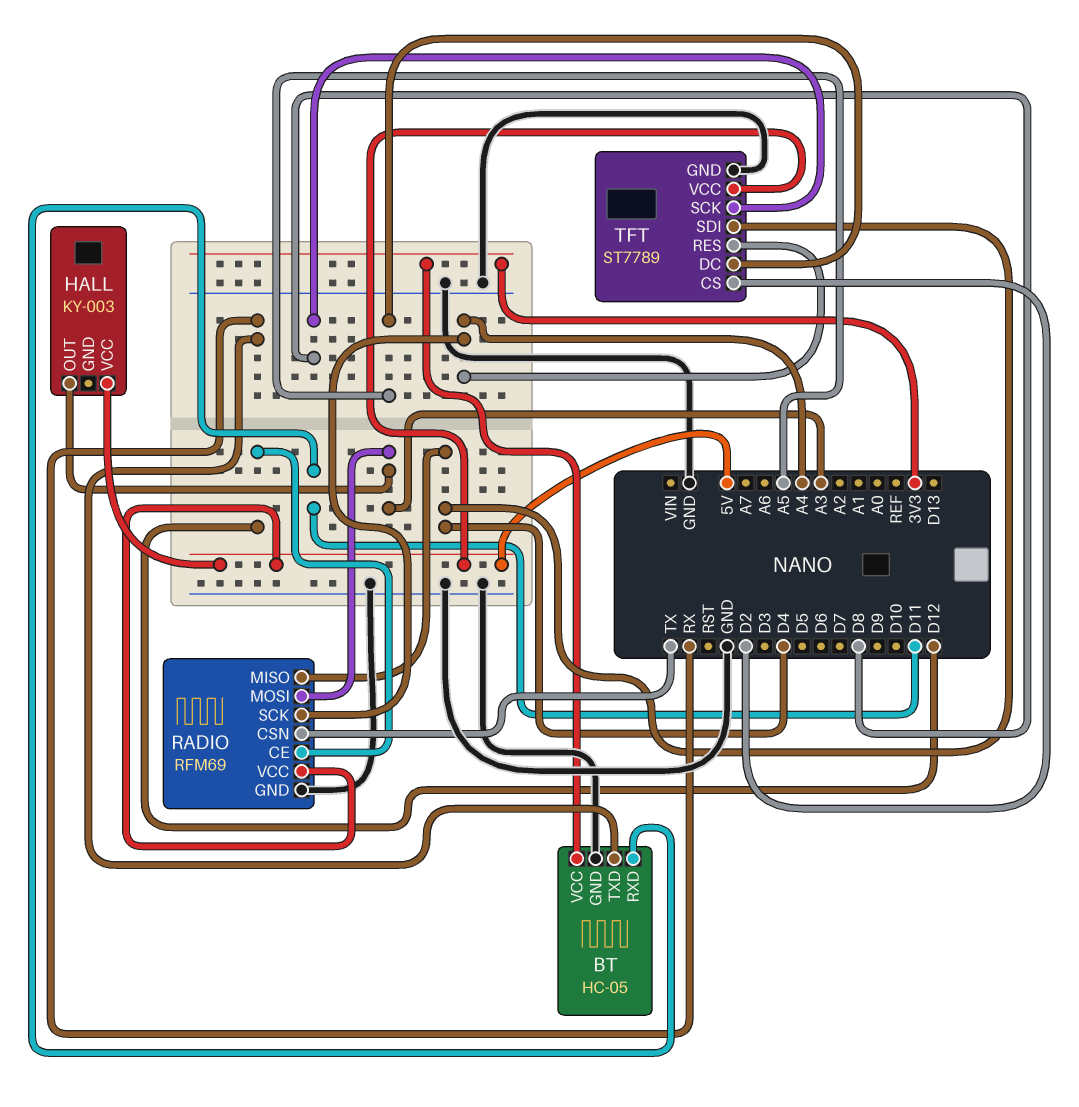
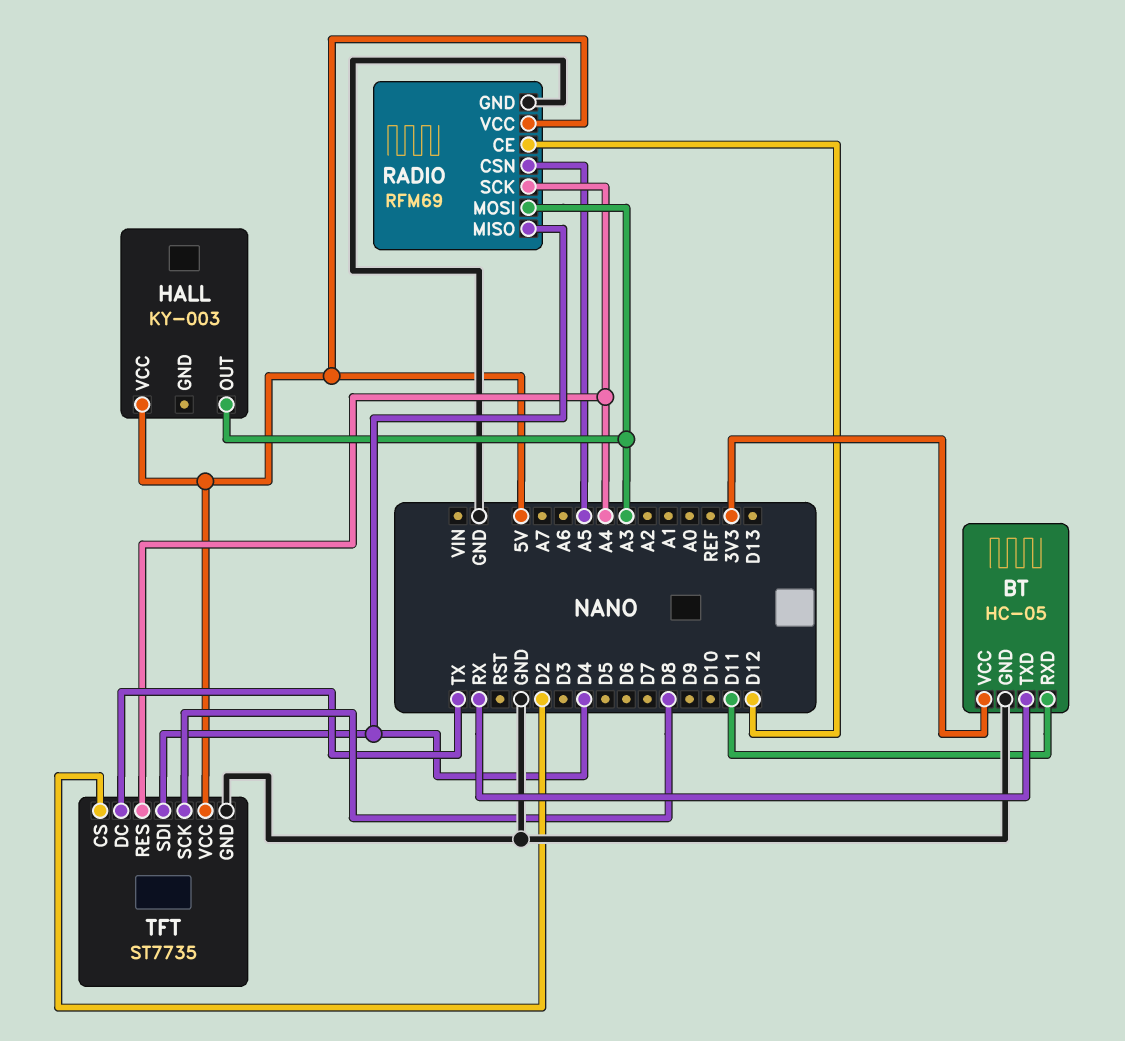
RADIO pin CSN: TX -> A5
TFT: ST7789 -> ST7735
TFT pin DC: A5 -> TX

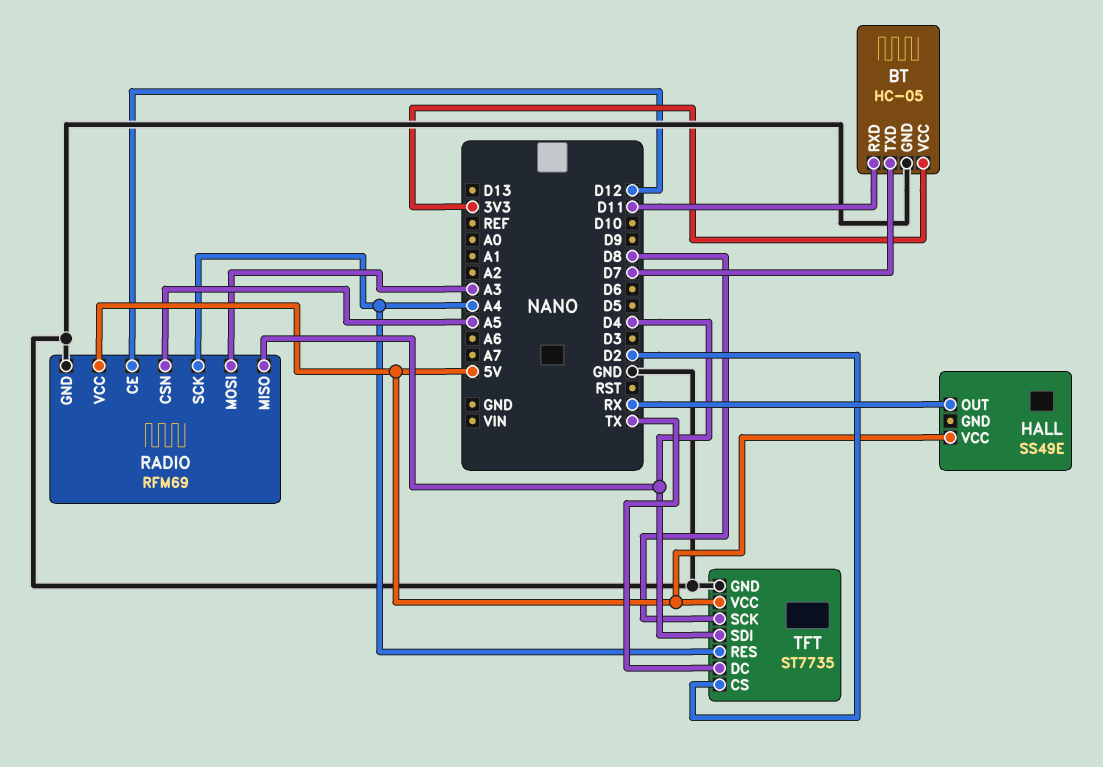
BT pin TXD: RX -> D7
HALL: KY-003 -> SS49E
HALL pin OUT: A3 -> RX

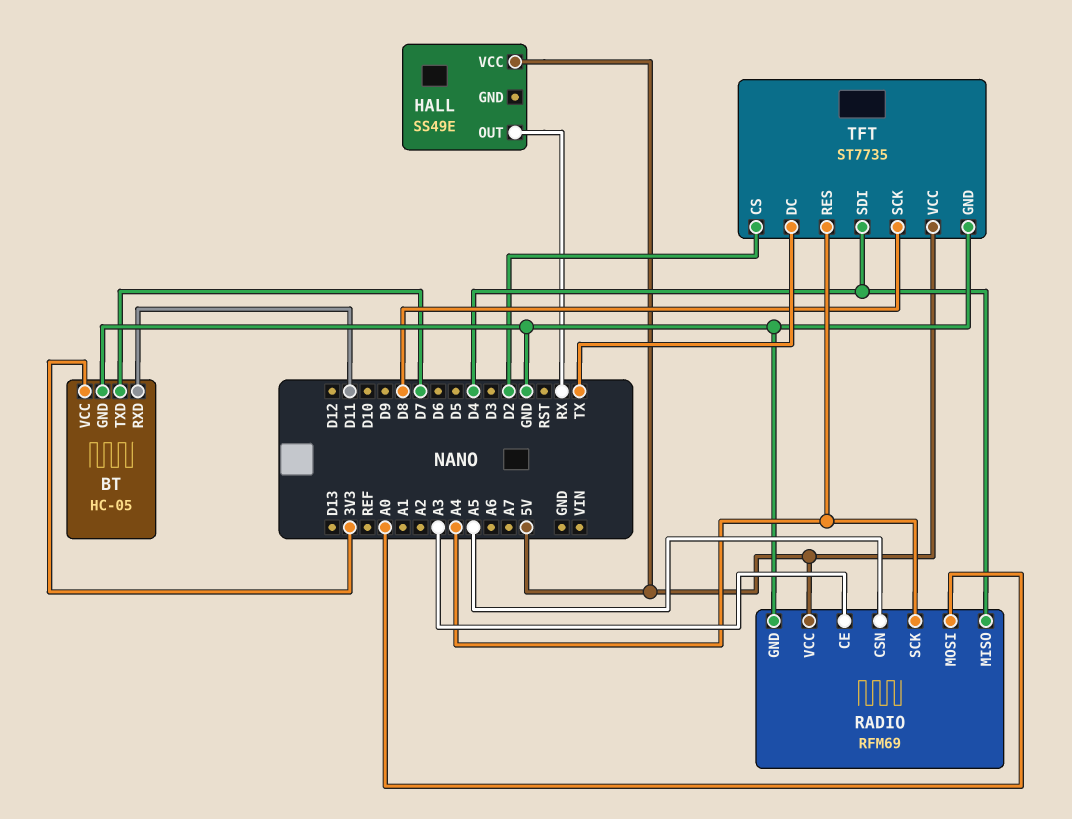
RADIO pin CE: D12 -> A3
RADIO pin MOSI: A3 -> A0

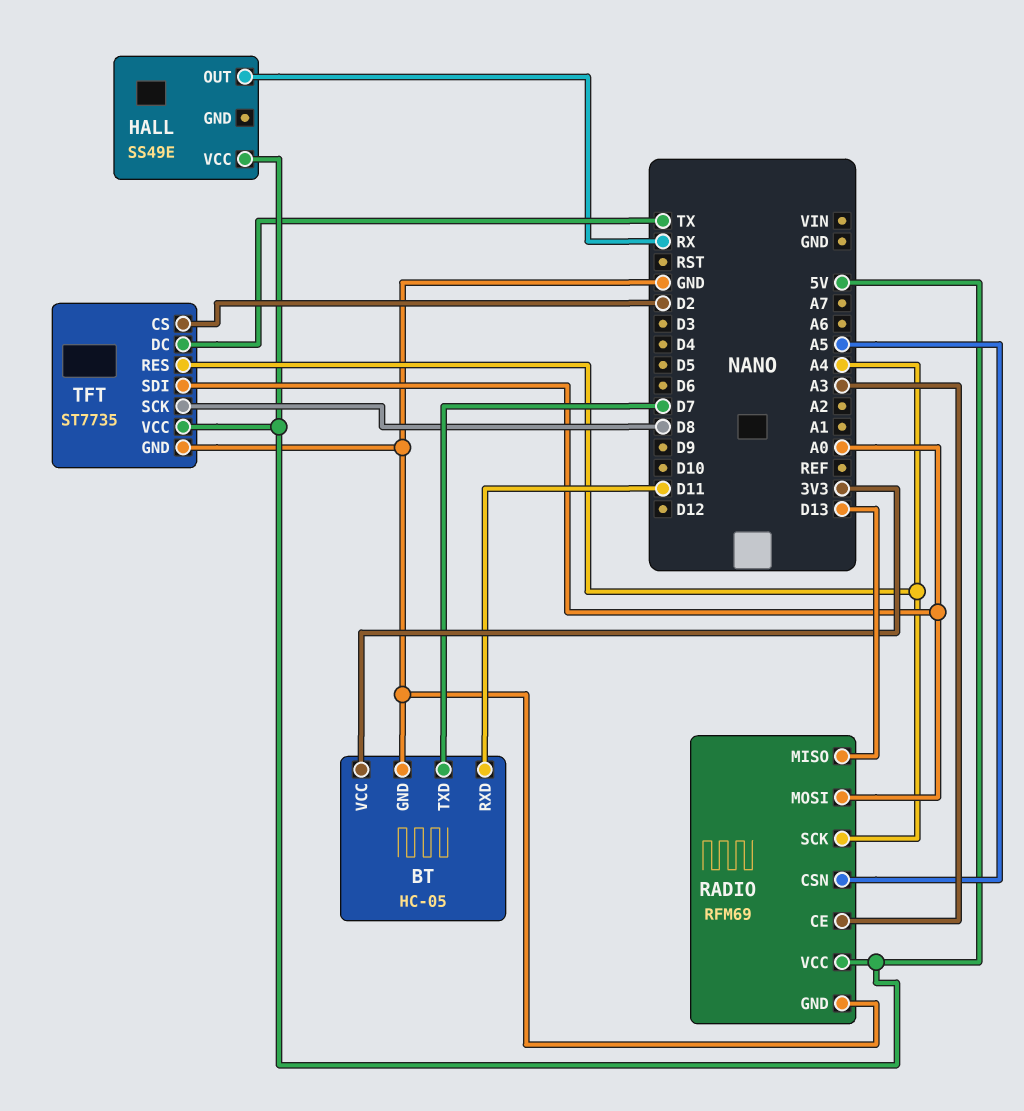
RADIO pin MISO: D4 -> D13
TFT pin SDI: D4 -> A0

